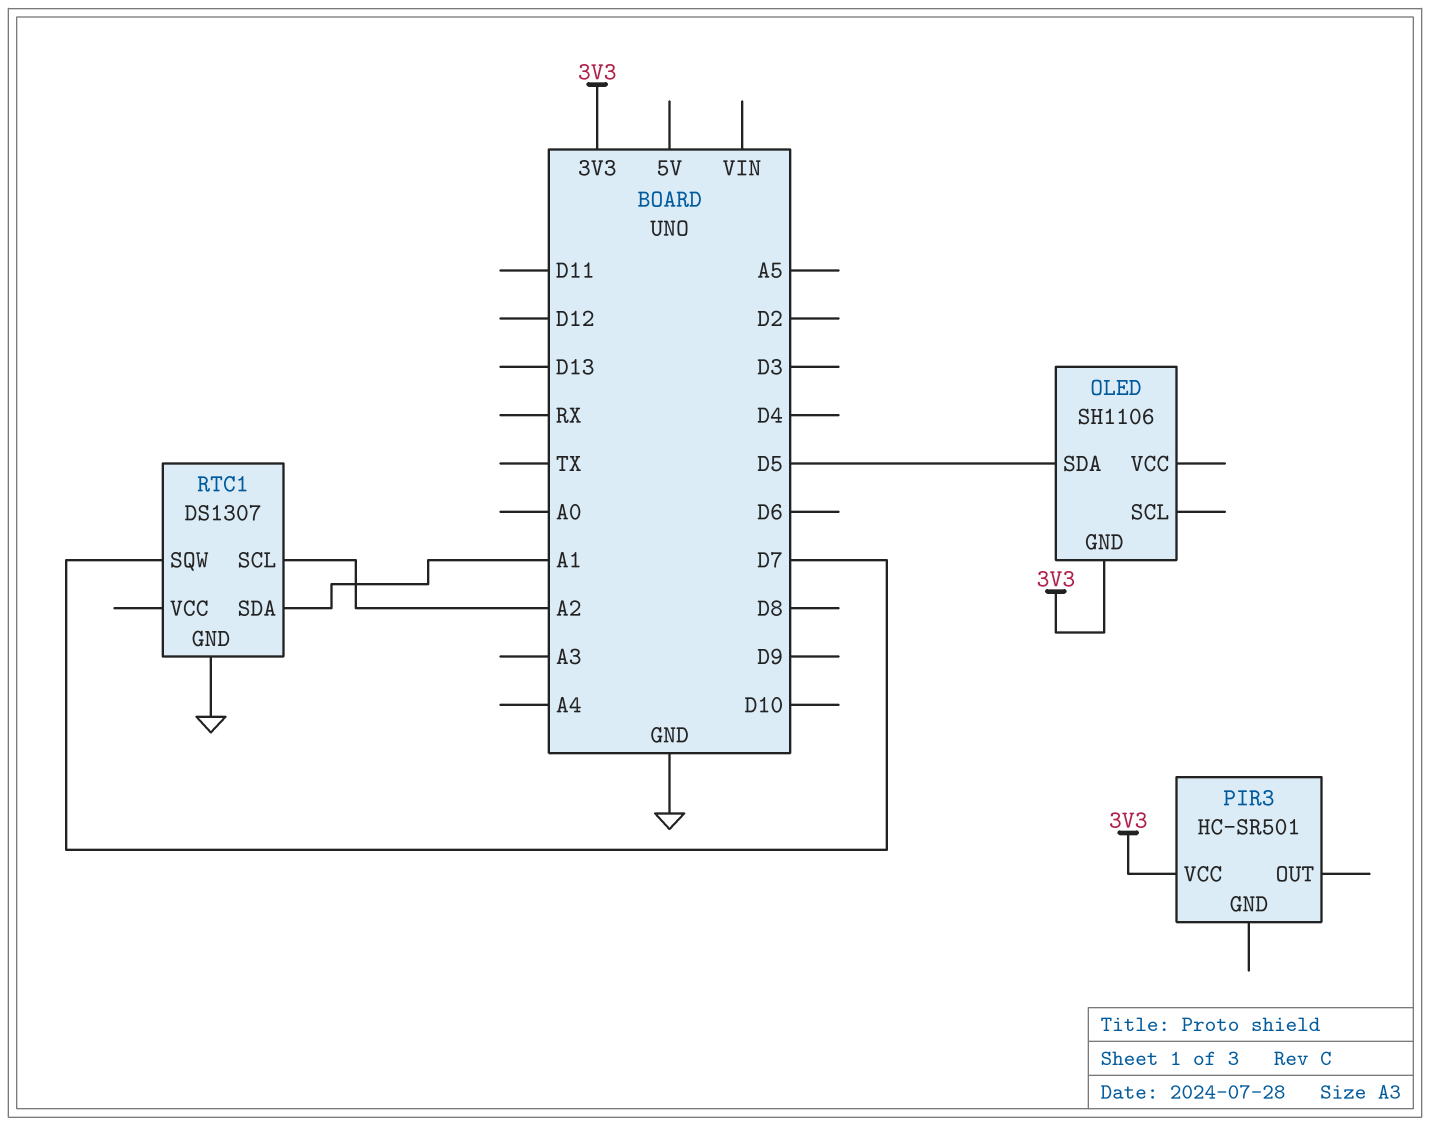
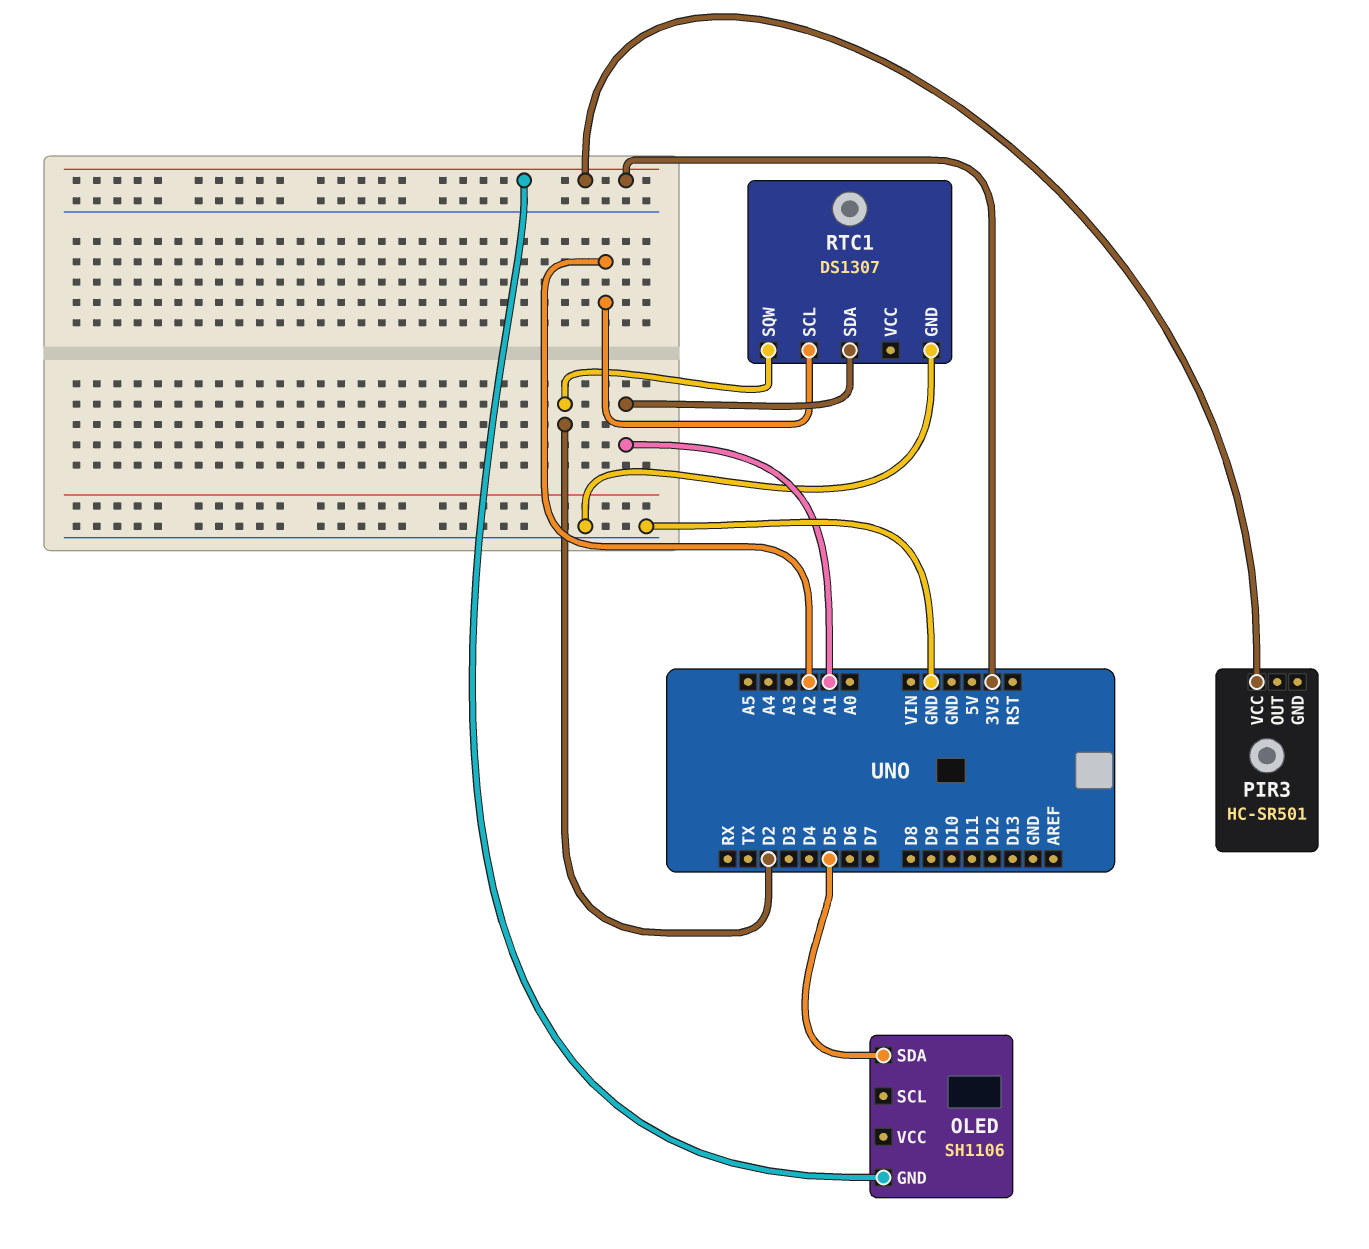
RTC1 pin SQW: D7 -> D2

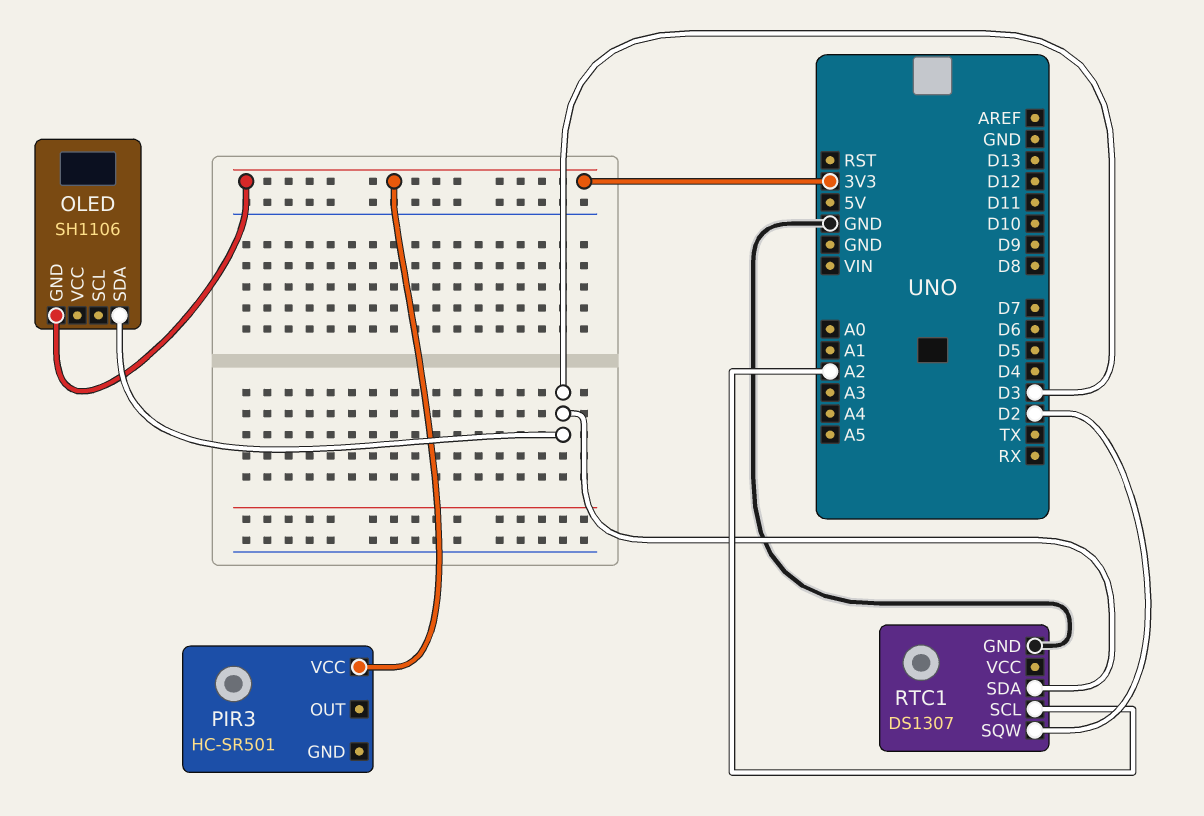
OLED pin SDA: D5 -> D3
RTC1 pin SDA: A1 -> D3

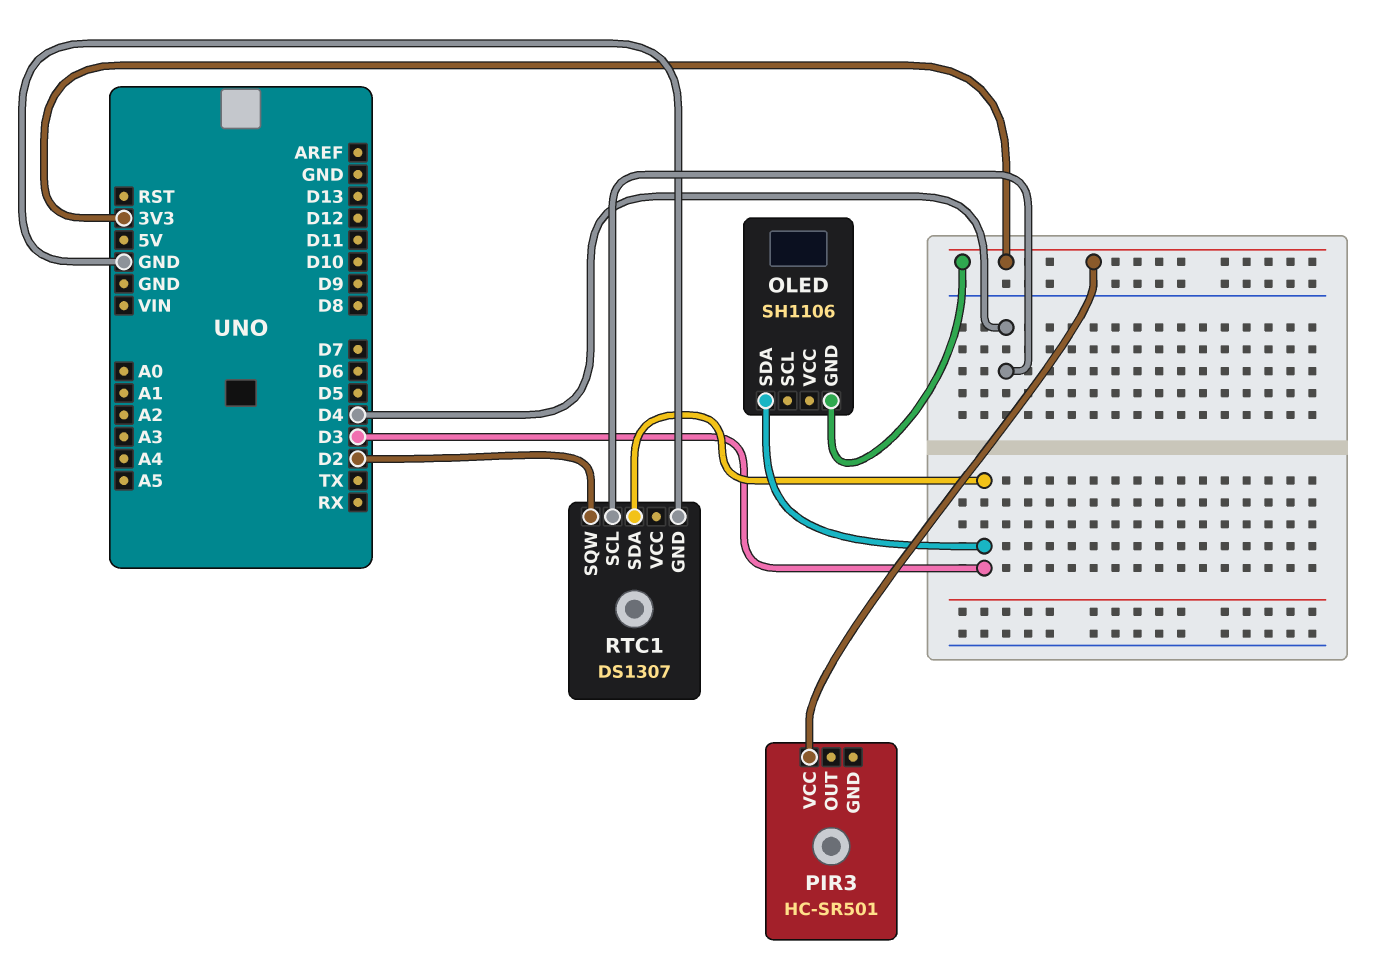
RTC1 pin SCL: A2 -> D4

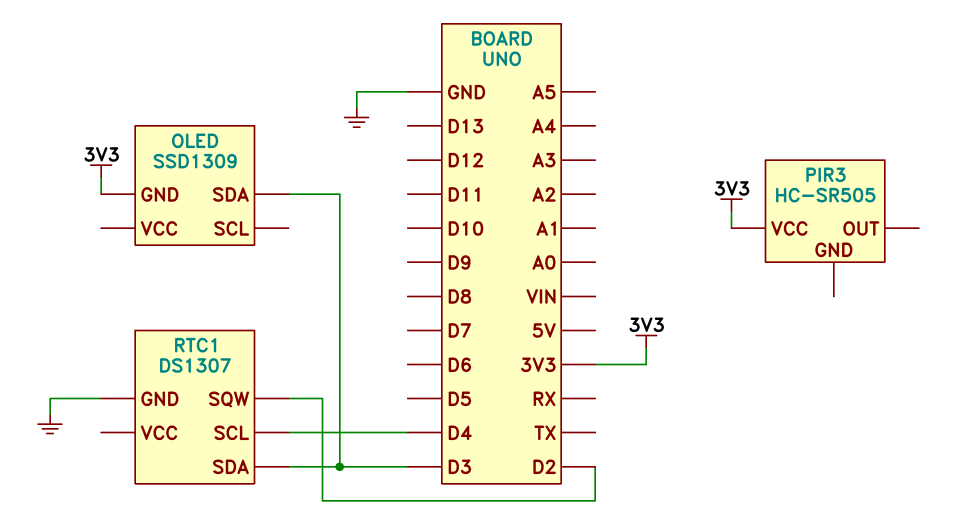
OLED: SH1106 -> SSD1309
PIR3: HC-SR501 -> HC-SR505

